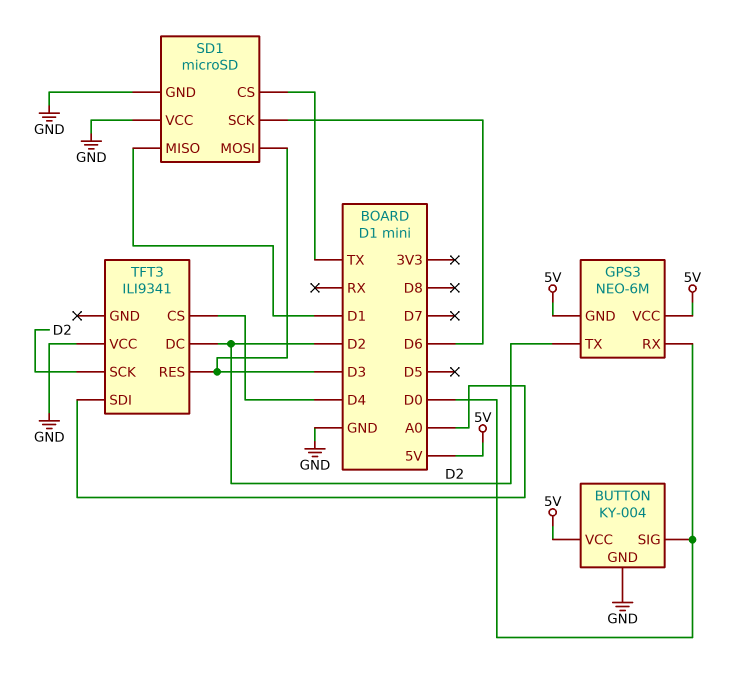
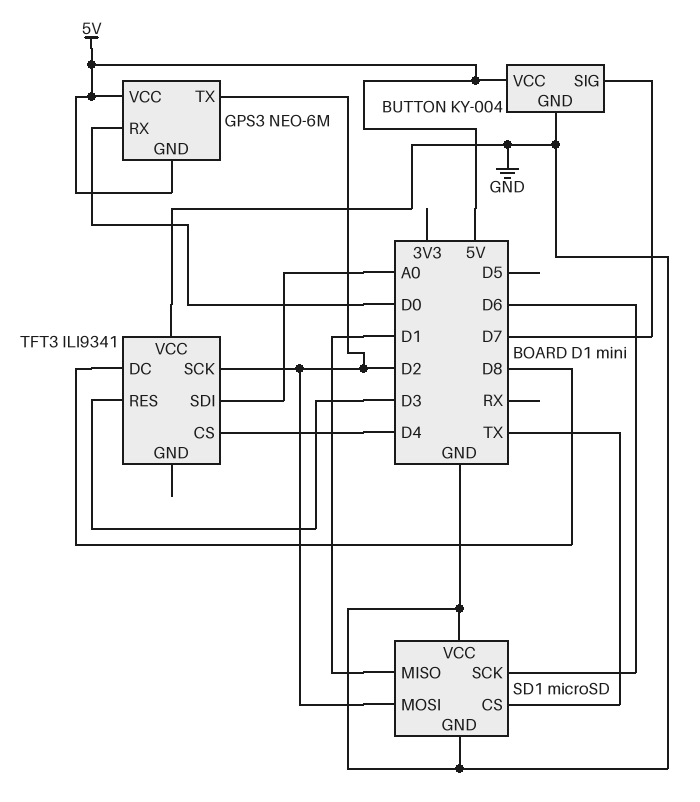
BUTTON pin SIG: D0 -> D7
SD1 pin MOSI: D3 -> D2
TFT3 pin DC: D2 -> D8

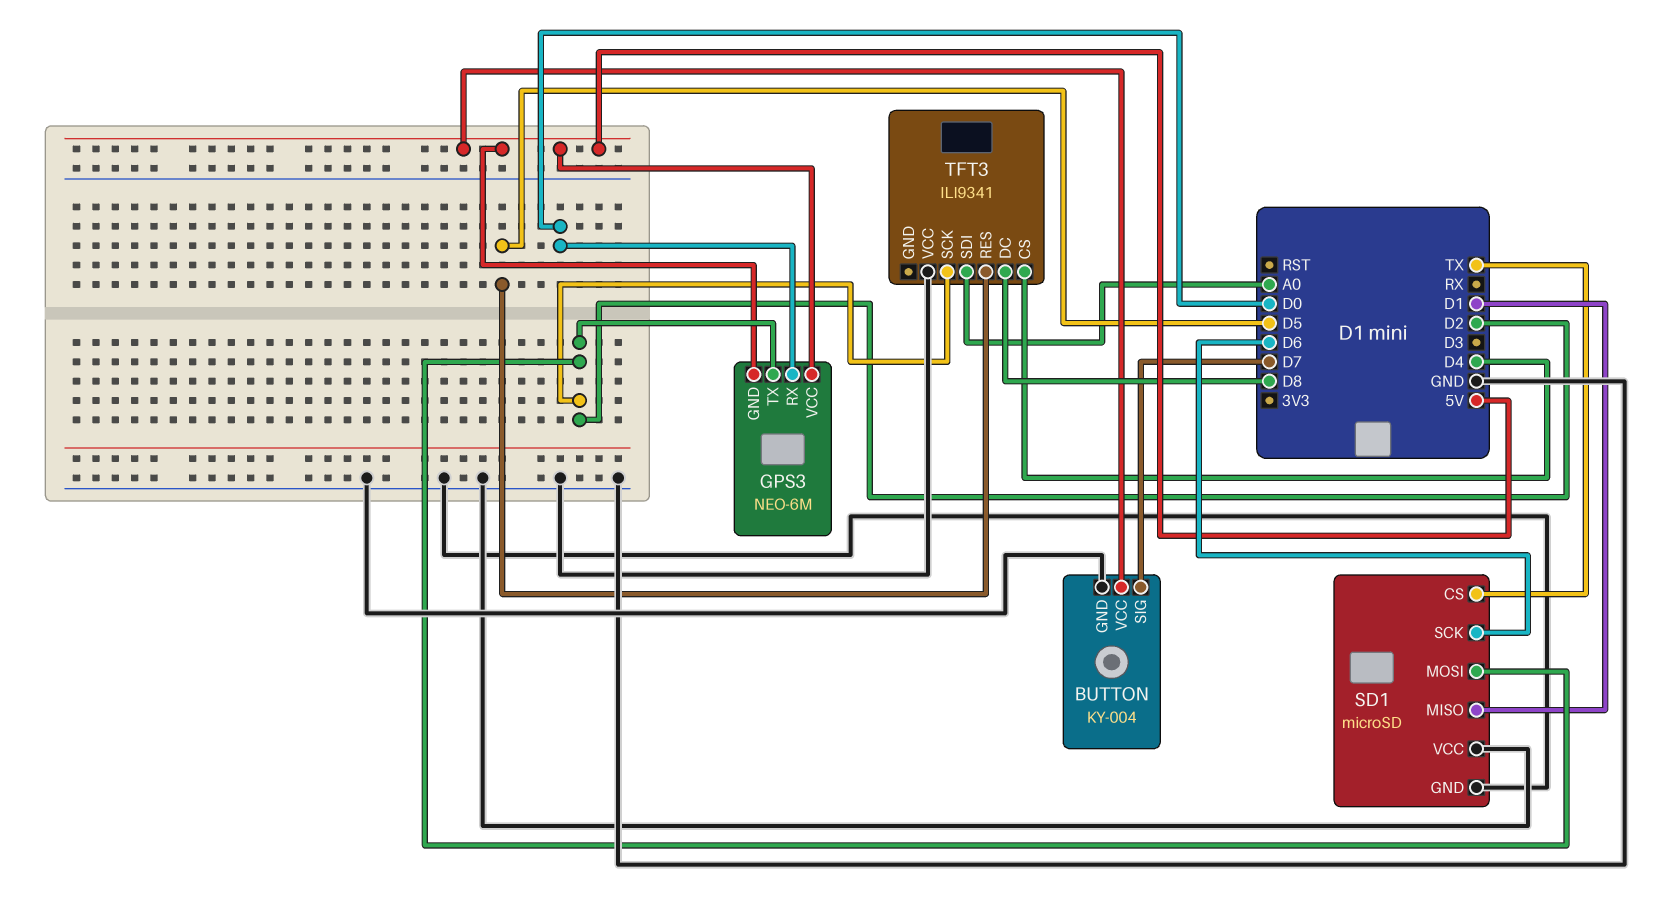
TFT3 pin RES: D3 -> D5

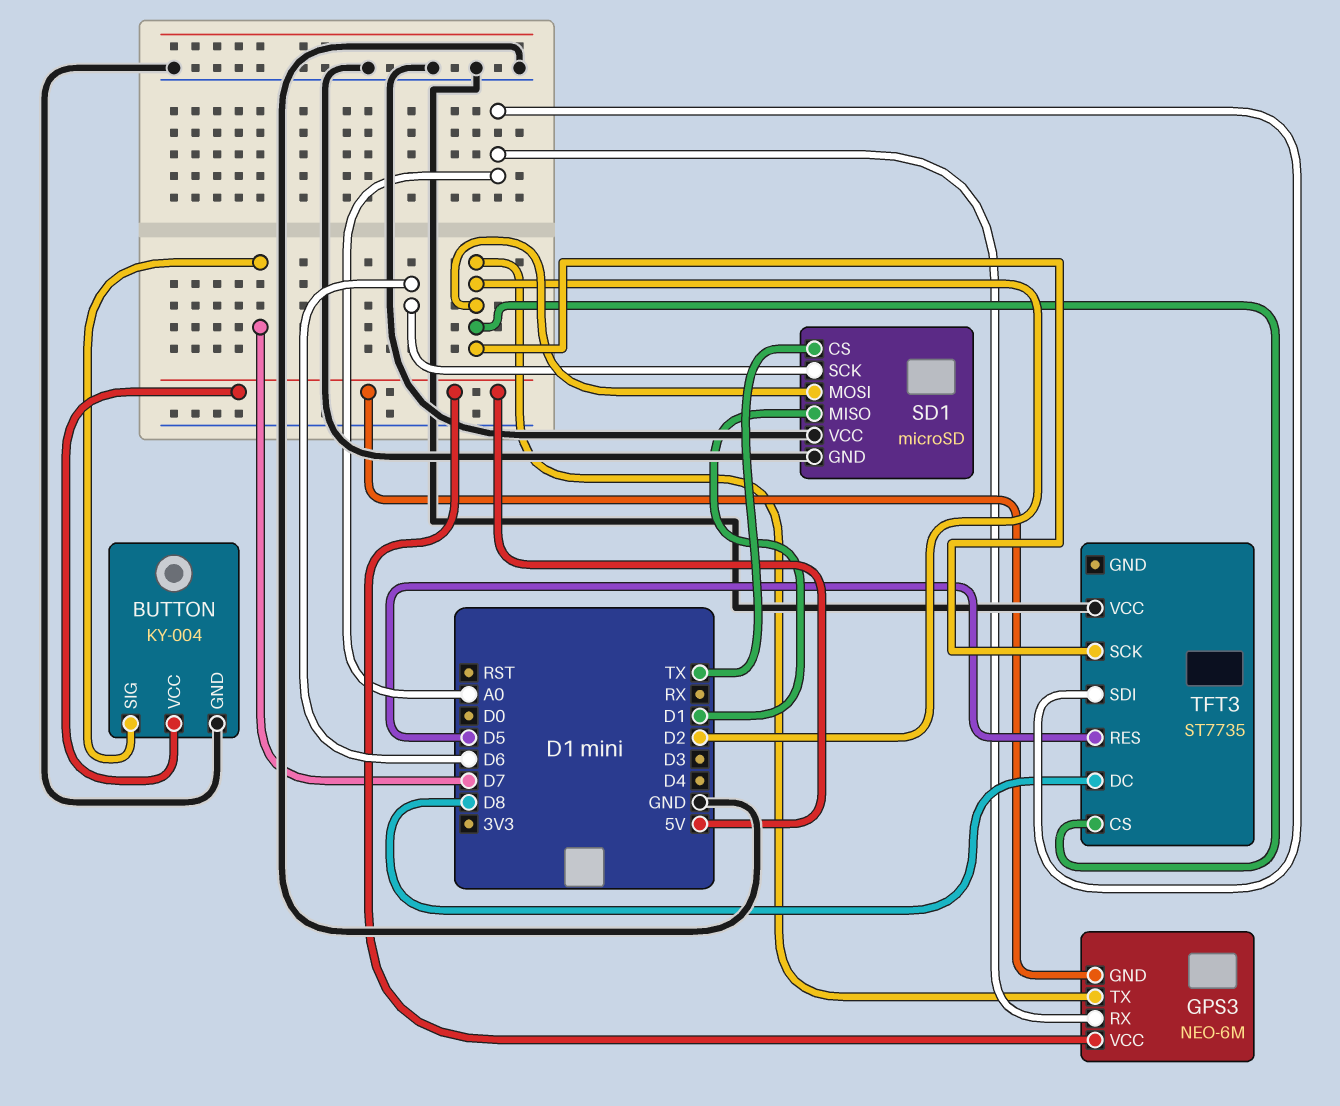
GPS3 pin RX: D0 -> A0
TFT3: ILI9341 -> ST7735
TFT3 pin CS: D4 -> D2

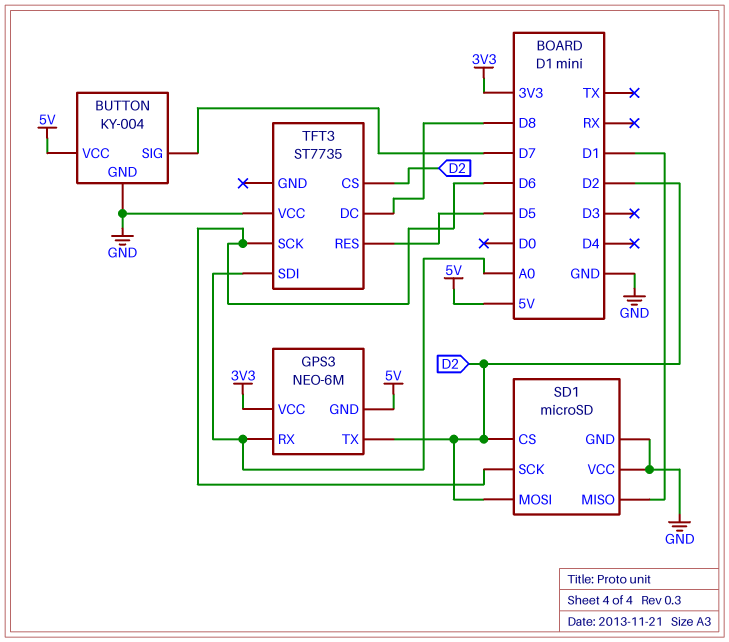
GPS3 pin VCC: 5V -> 3V3
SD1 pin CS: TX -> D2
TFT3 pin SCK: D2 -> D6

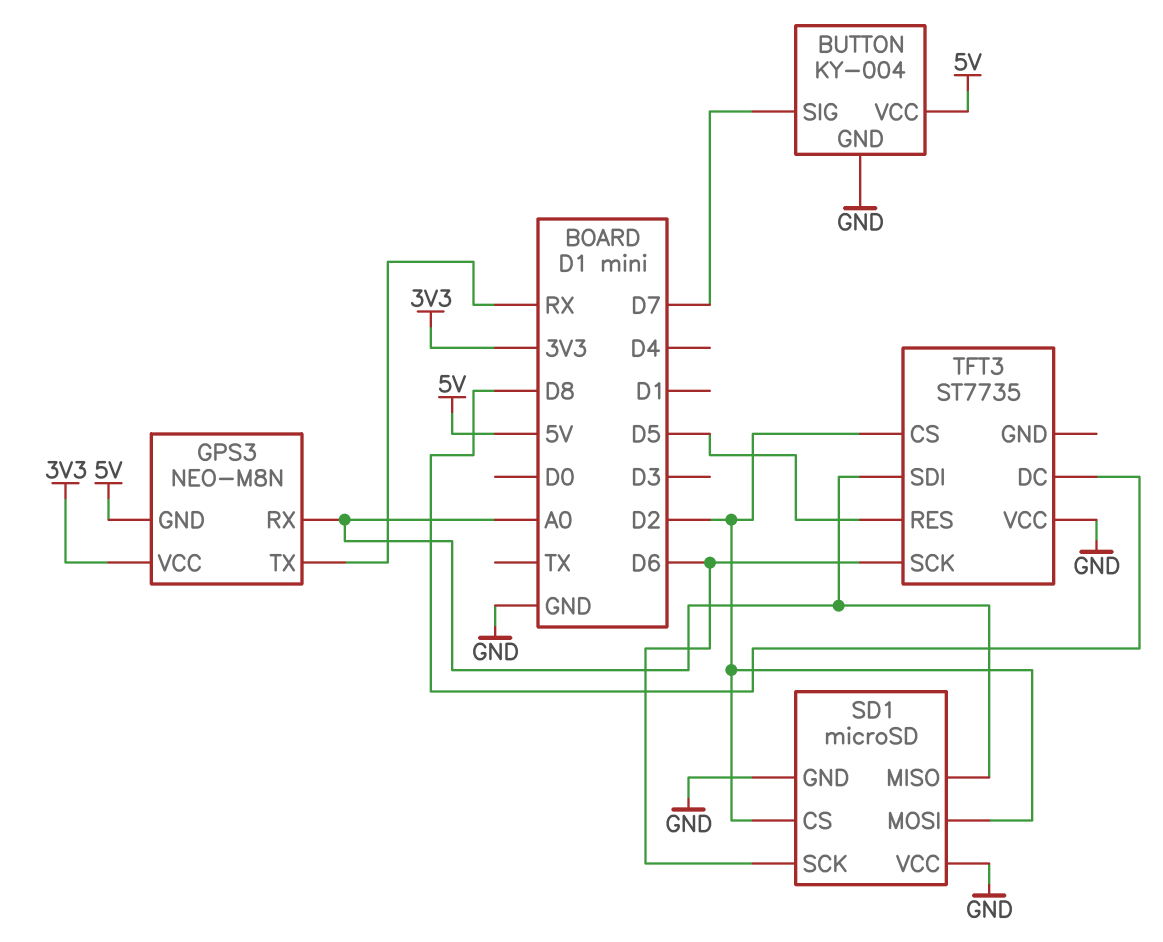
GPS3: NEO-6M -> NEO-M8N
GPS3 pin TX: D2 -> RX
SD1 pin MISO: D1 -> A0

